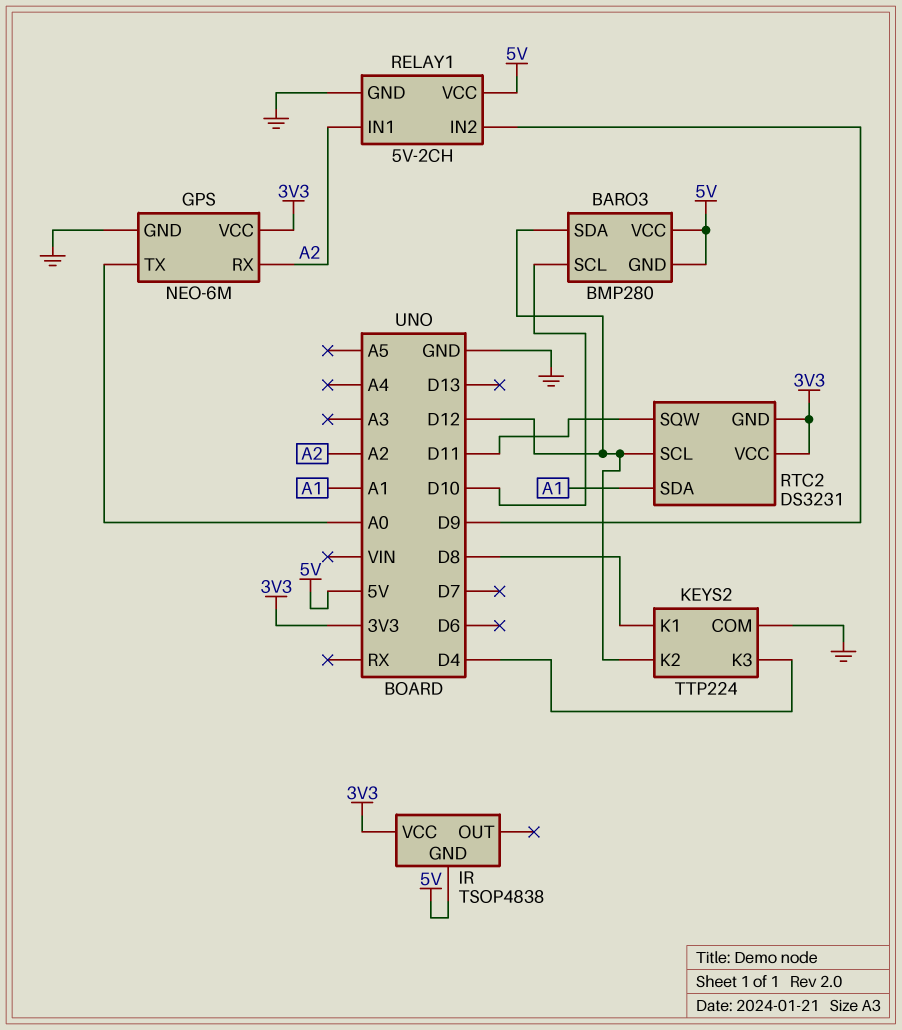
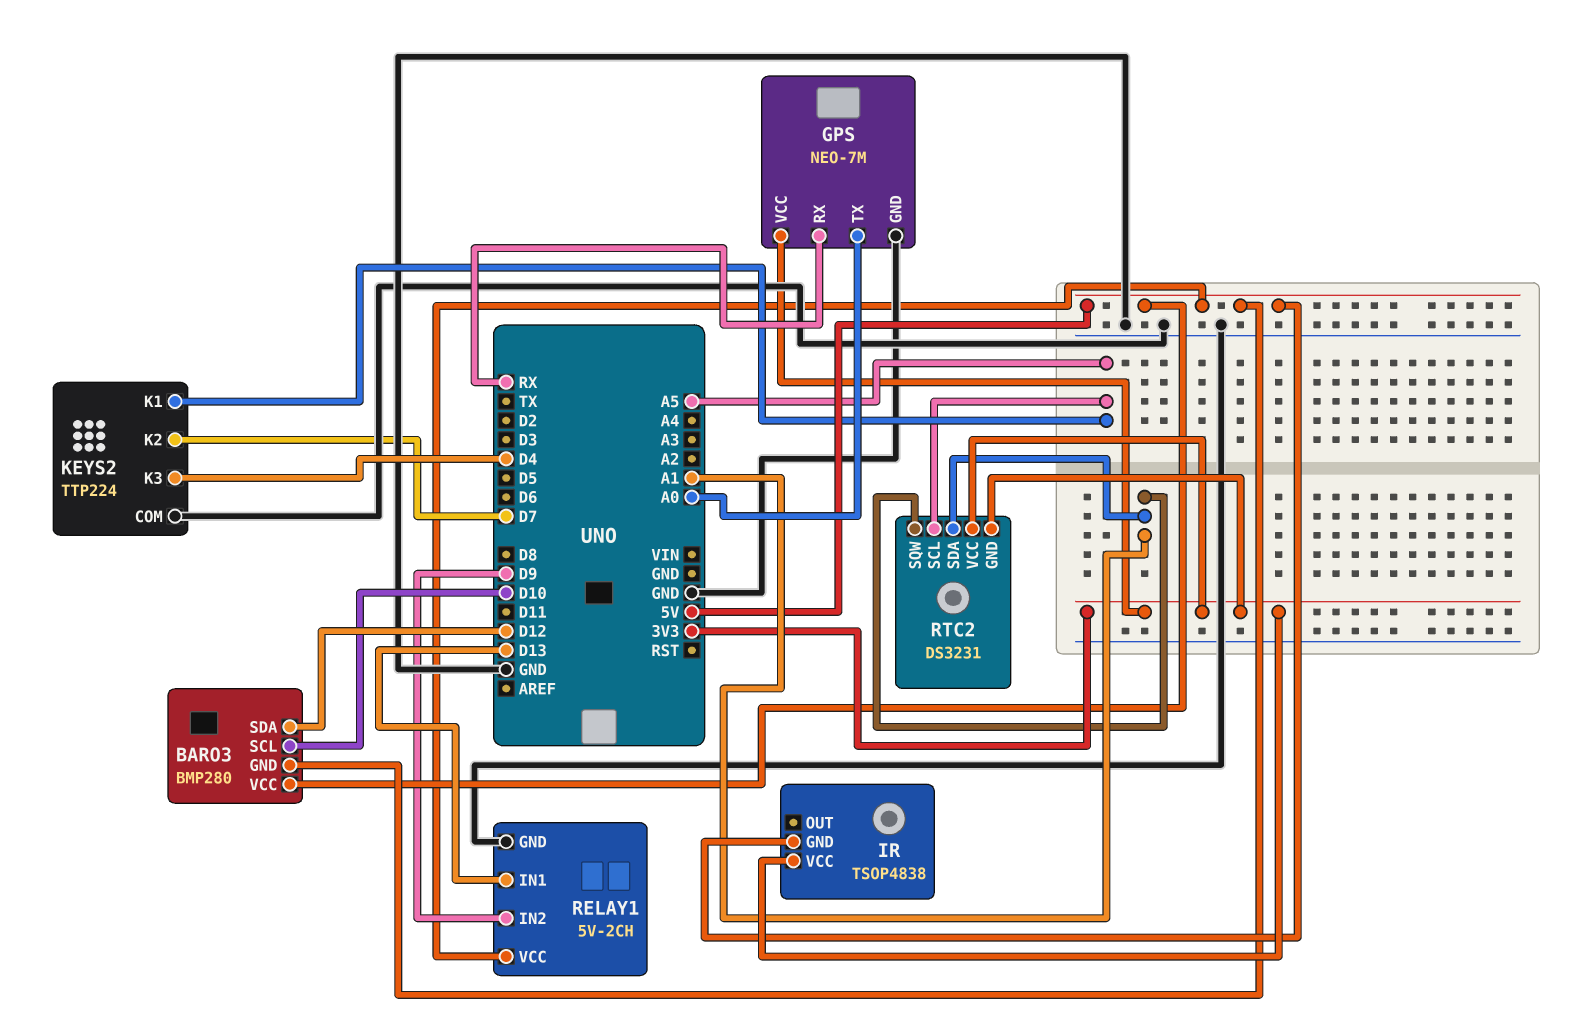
GPS: NEO-6M -> NEO-7M
GPS pin RX: A2 -> RX
KEYS2 pin K1: D8 -> A5
KEYS2 pin K2: D12 -> D7
RELAY1 pin IN1: A2 -> D13
RTC2 pin SCL: D12 -> A5
RTC2 pin SQW: D11 -> A1

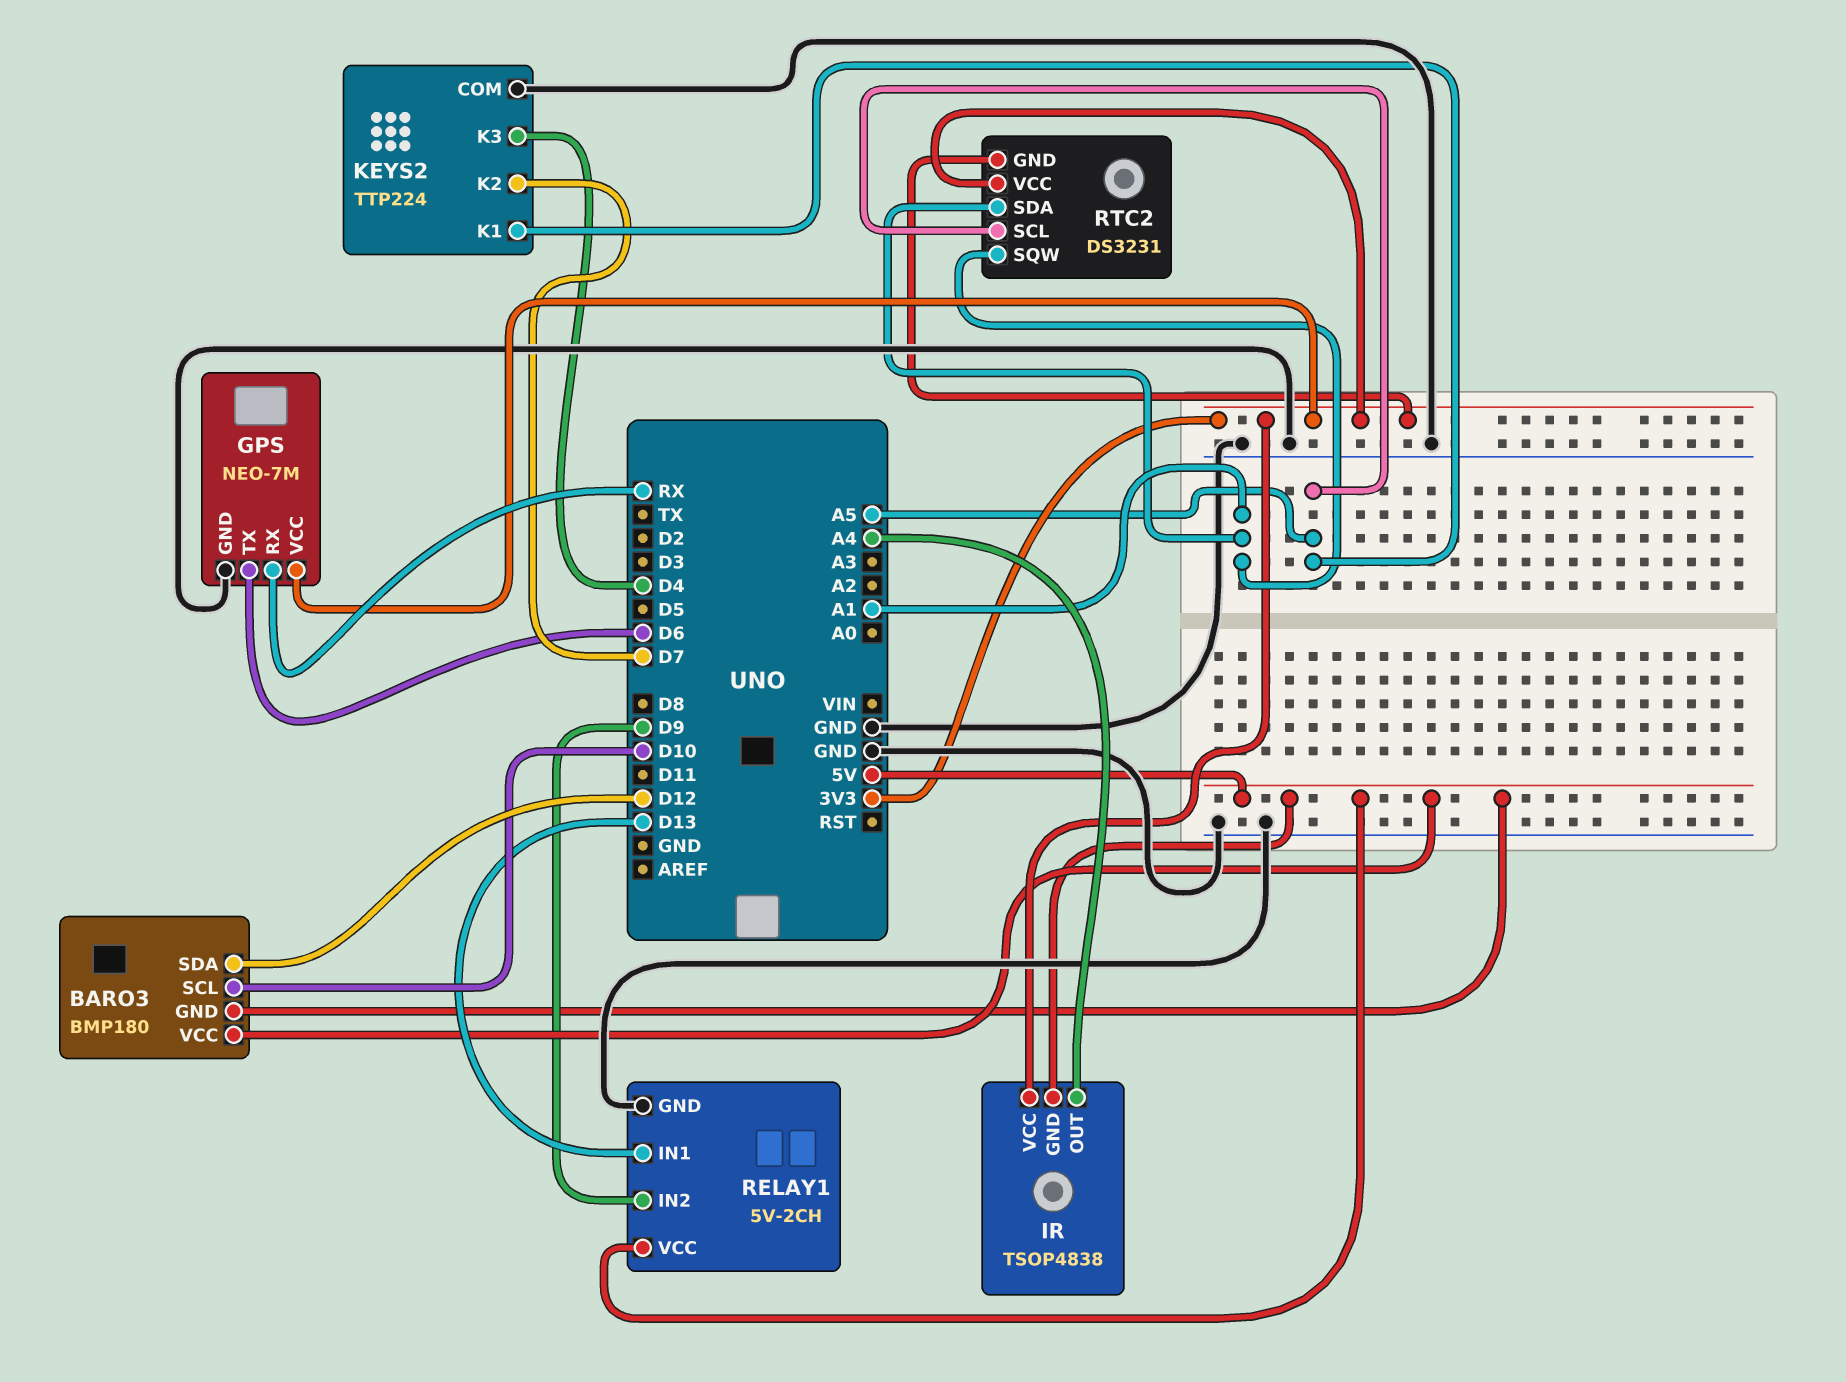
BARO3: BMP280 -> BMP180
GPS pin TX: A0 -> D6
IR pin OUT: none -> A4

